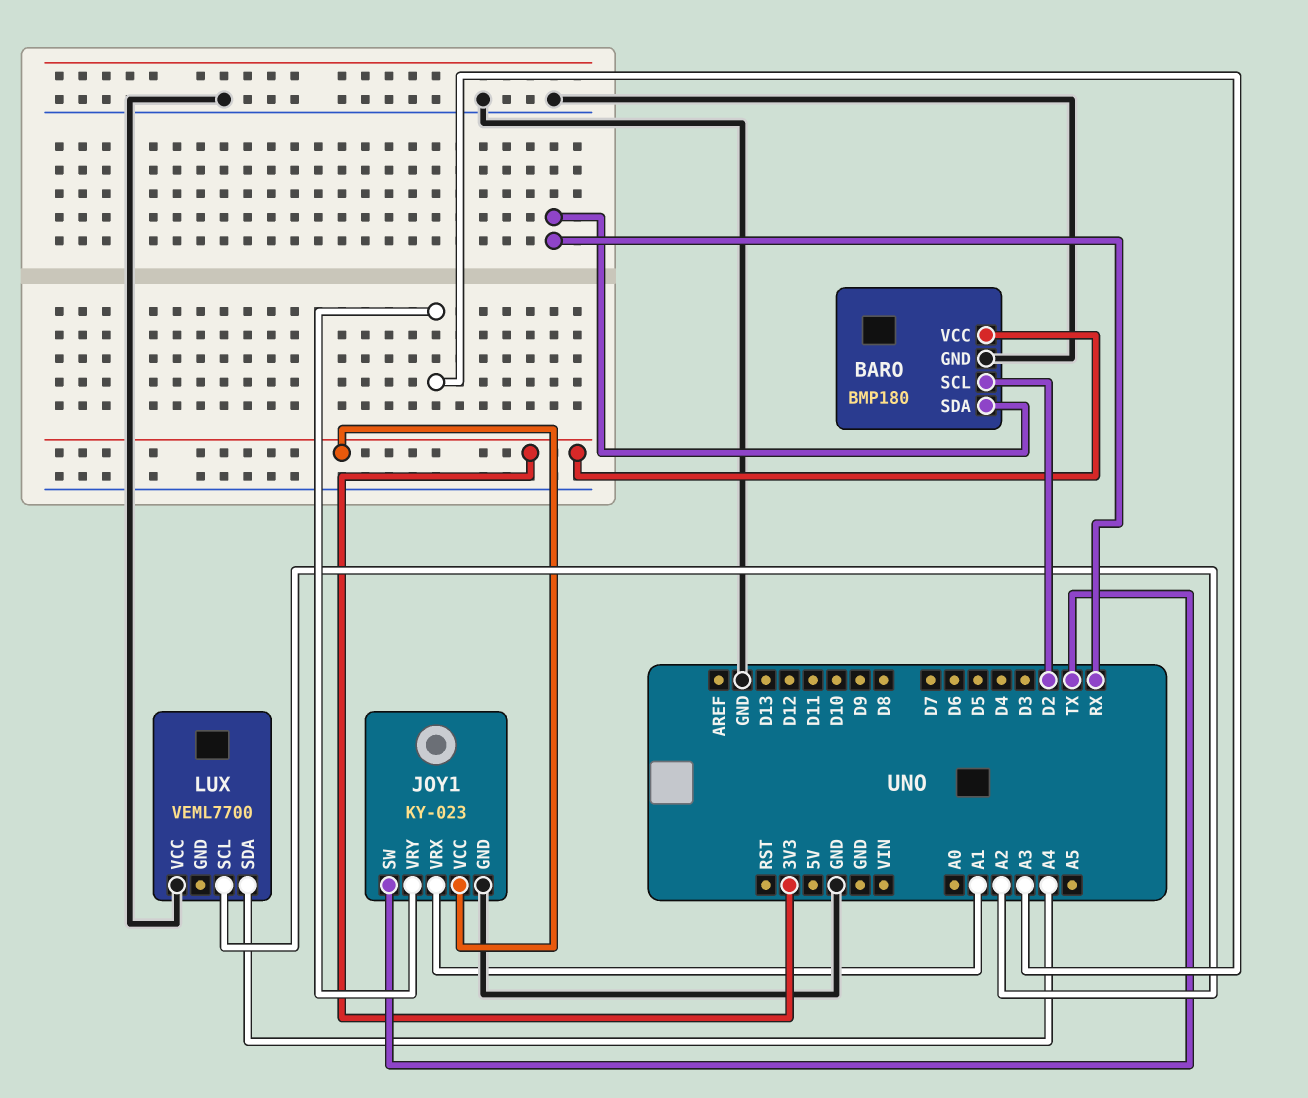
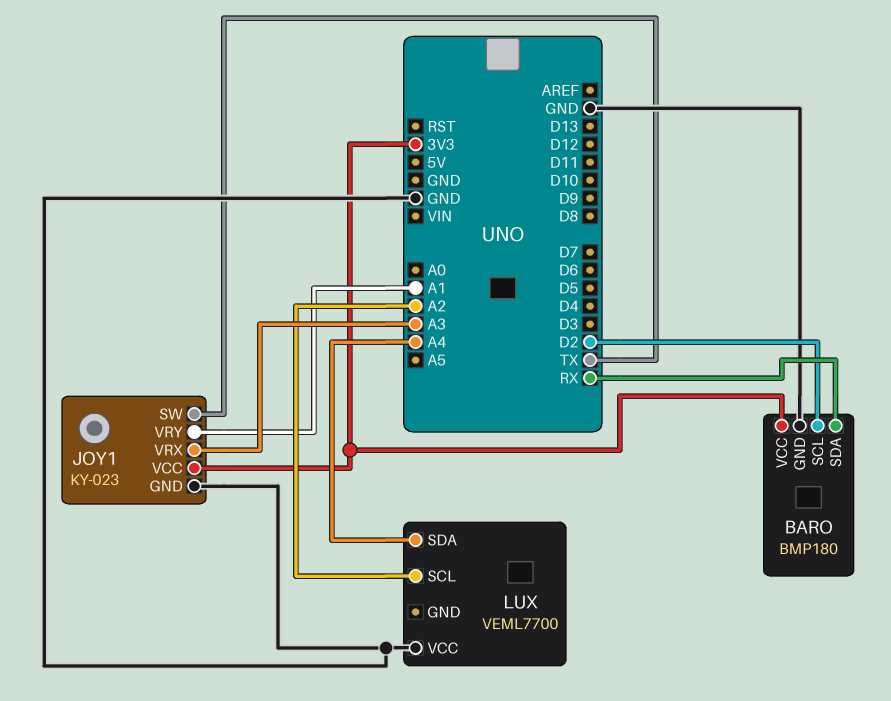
JOY1 pin VRX: A1 -> A3
JOY1 pin VRY: A3 -> A1

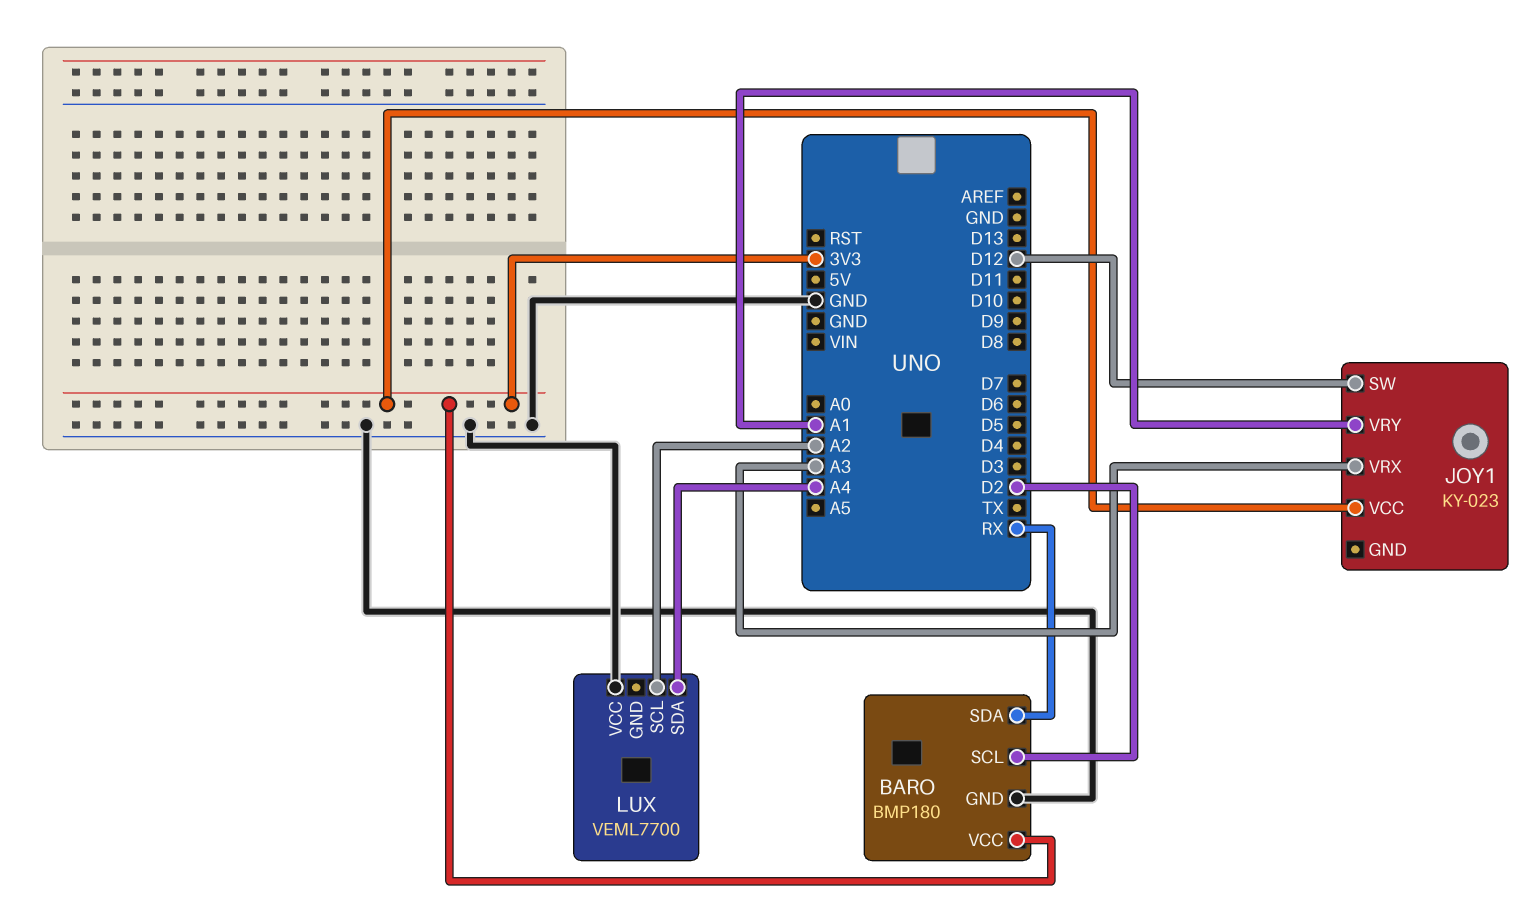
JOY1 pin GND: GND -> none
JOY1 pin SW: TX -> D12

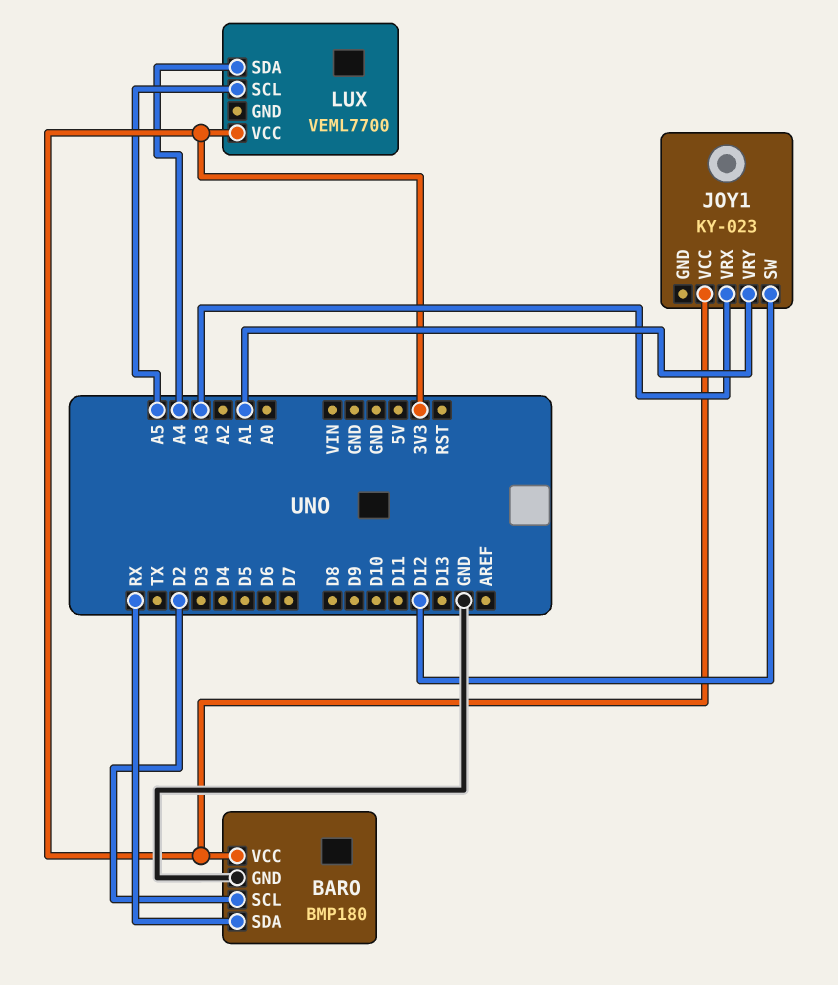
LUX pin SCL: A2 -> A5
LUX pin VCC: GND -> 3V3

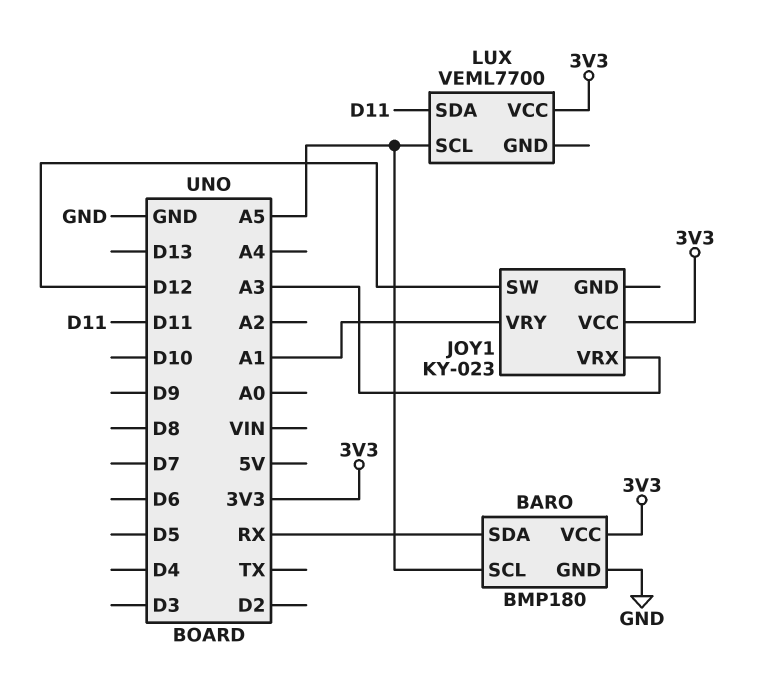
BARO pin SCL: D2 -> A5
LUX pin SDA: A4 -> D11

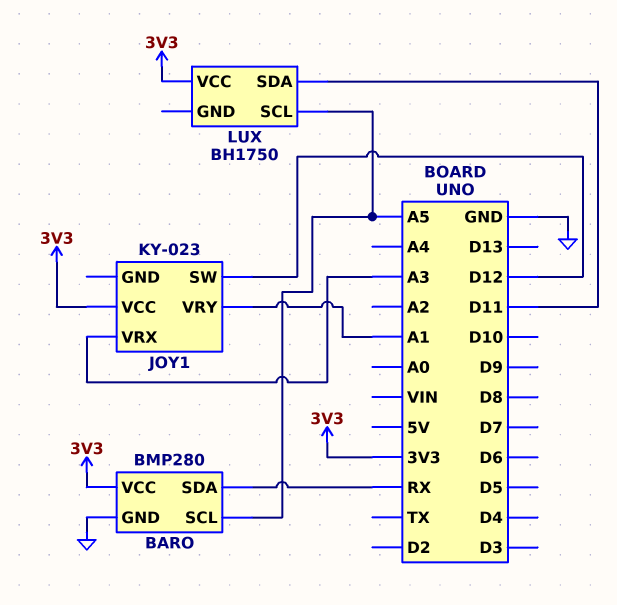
BARO: BMP180 -> BMP280
LUX: VEML7700 -> BH1750

